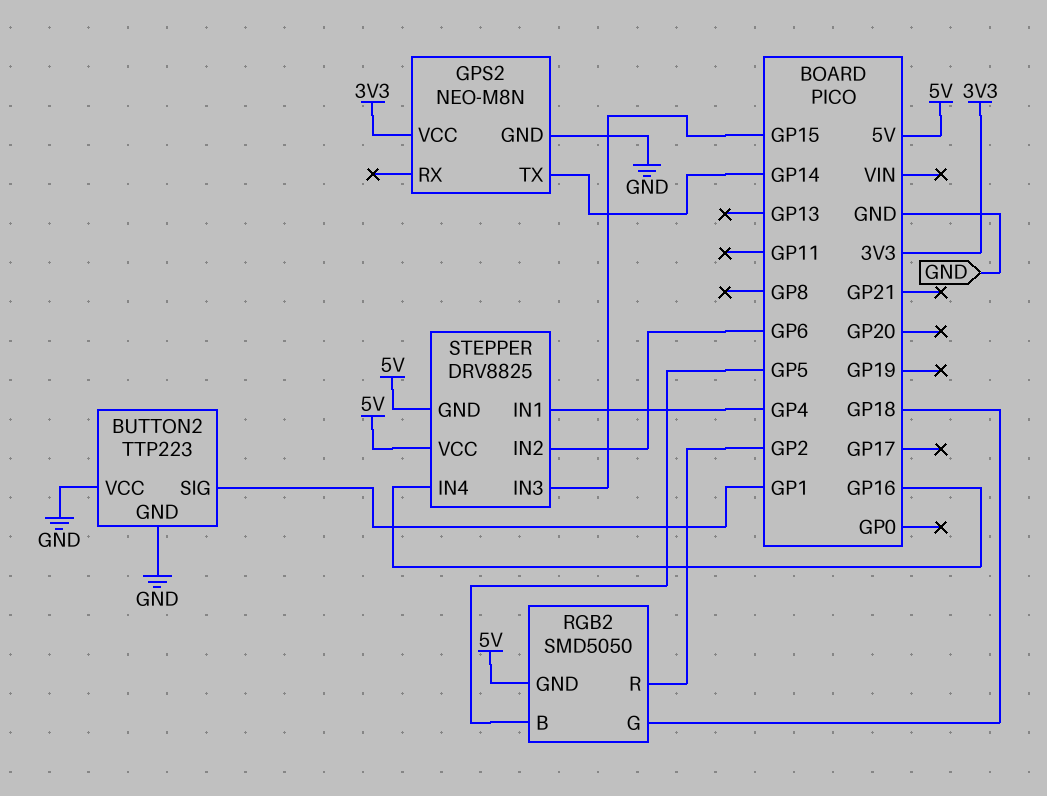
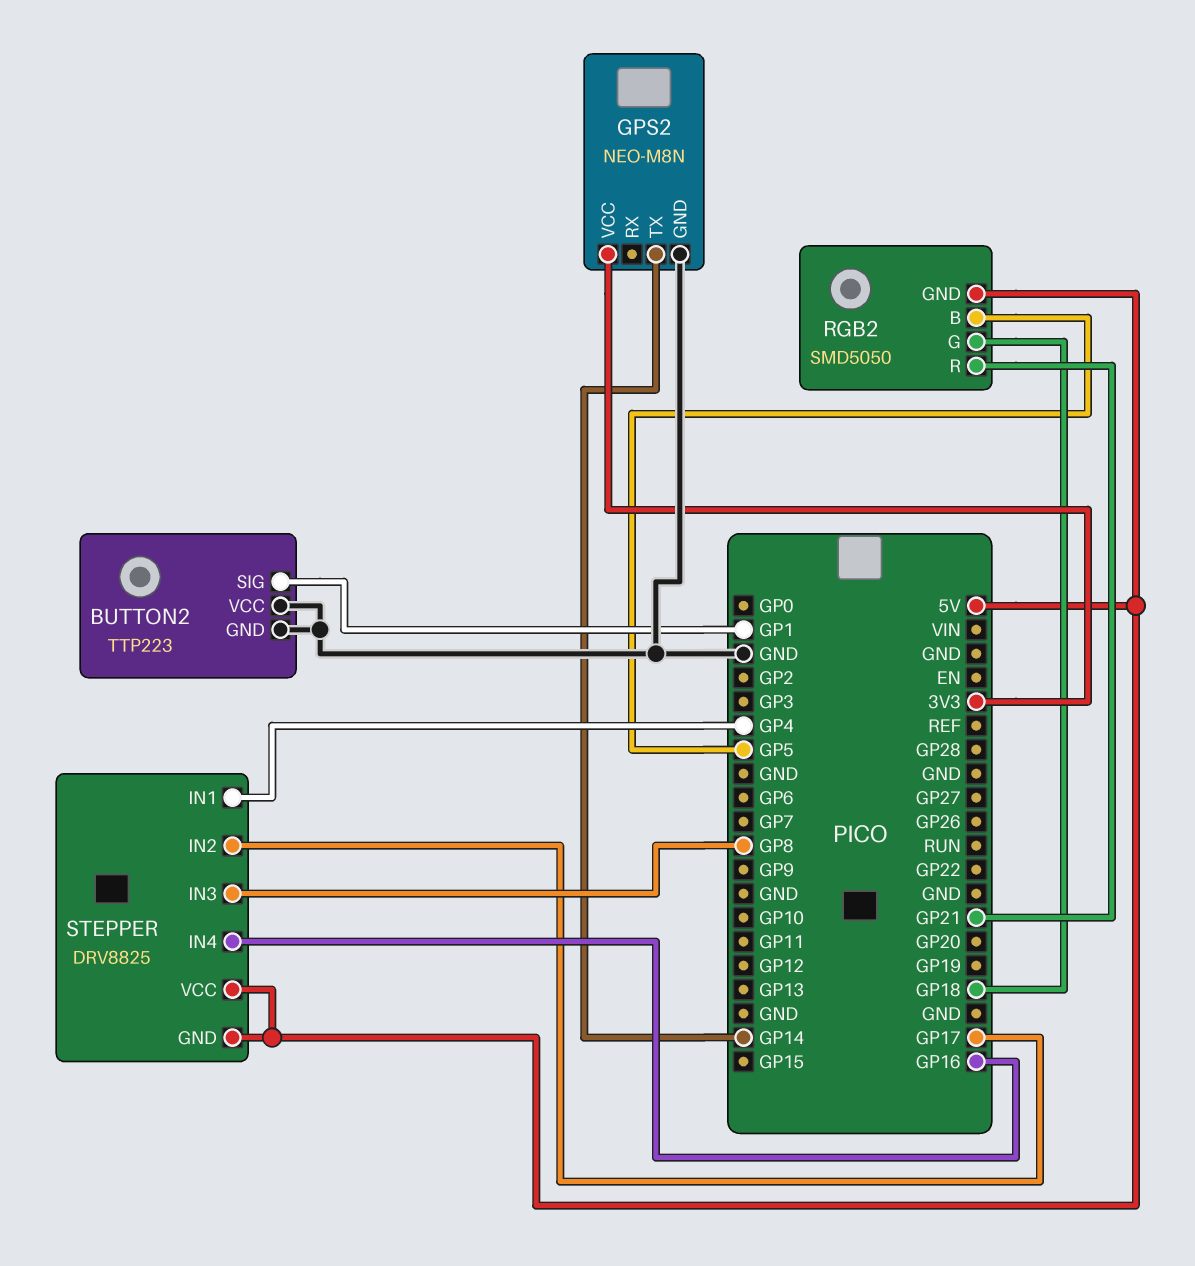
RGB2 pin R: GP2 -> GP21
STEPPER pin IN2: GP6 -> GP17
STEPPER pin IN3: GP15 -> GP8

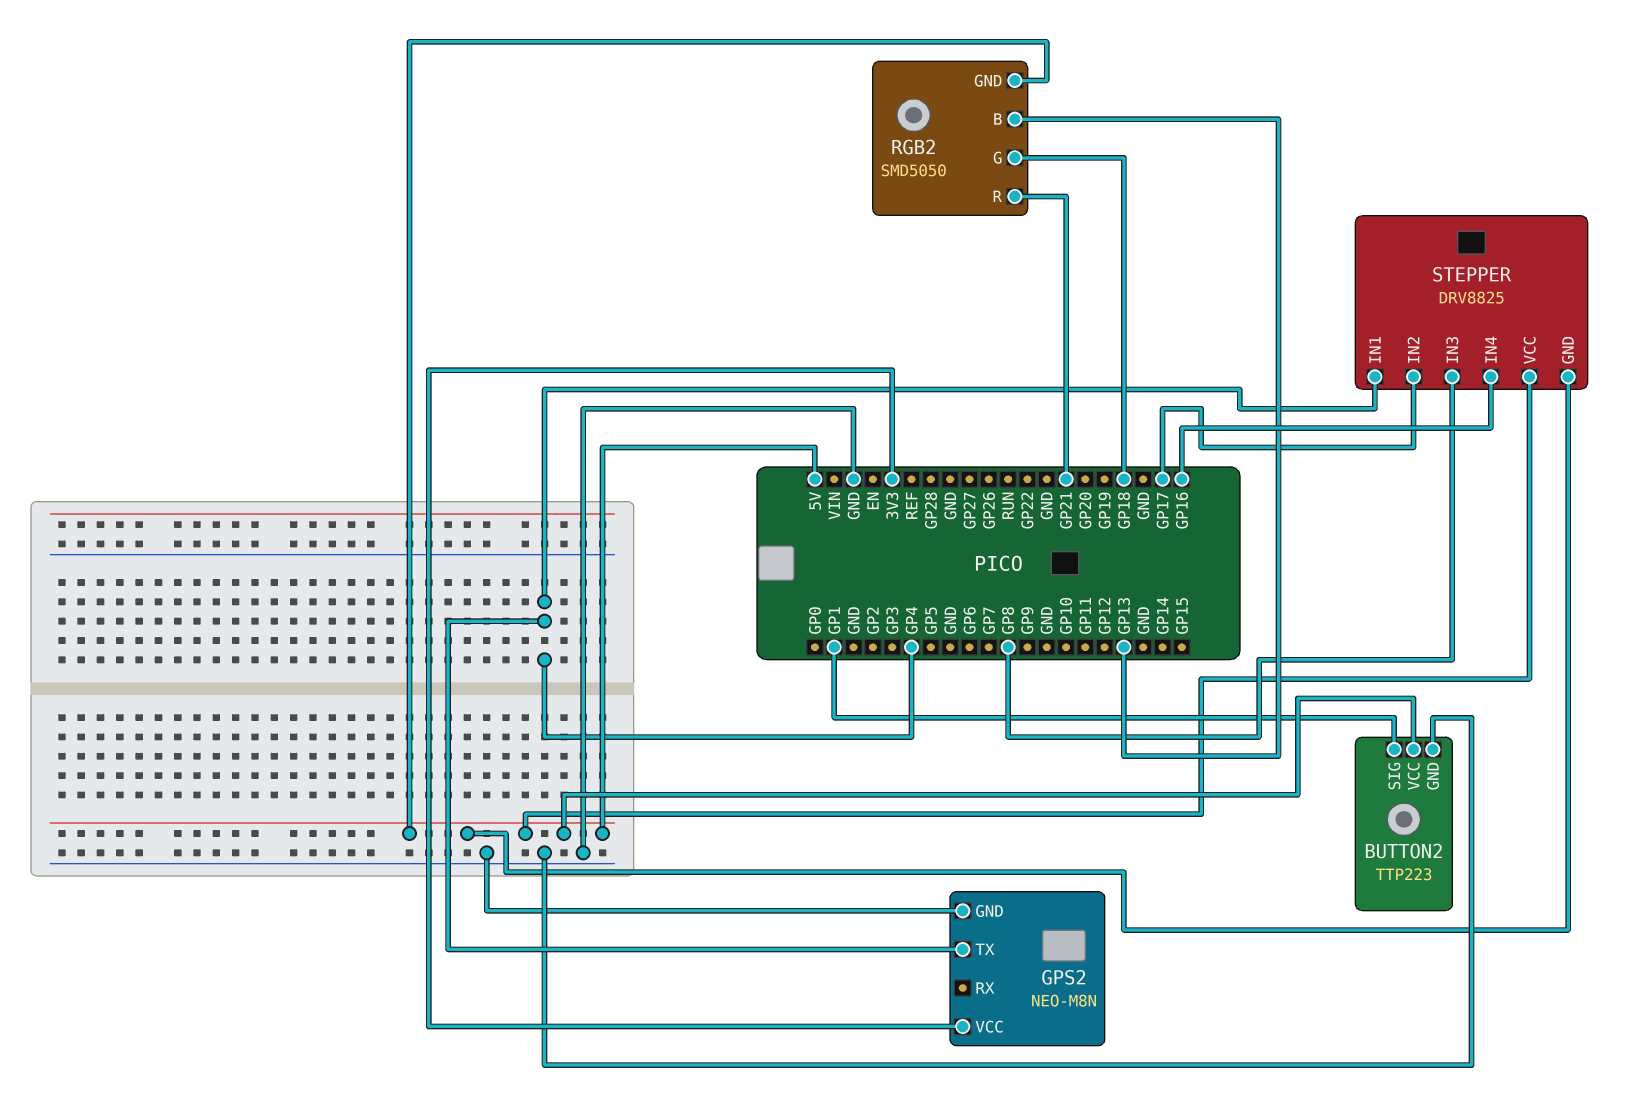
BUTTON2 pin VCC: GND -> 5V
GPS2 pin TX: GP14 -> GP4
RGB2 pin B: GP5 -> GP13

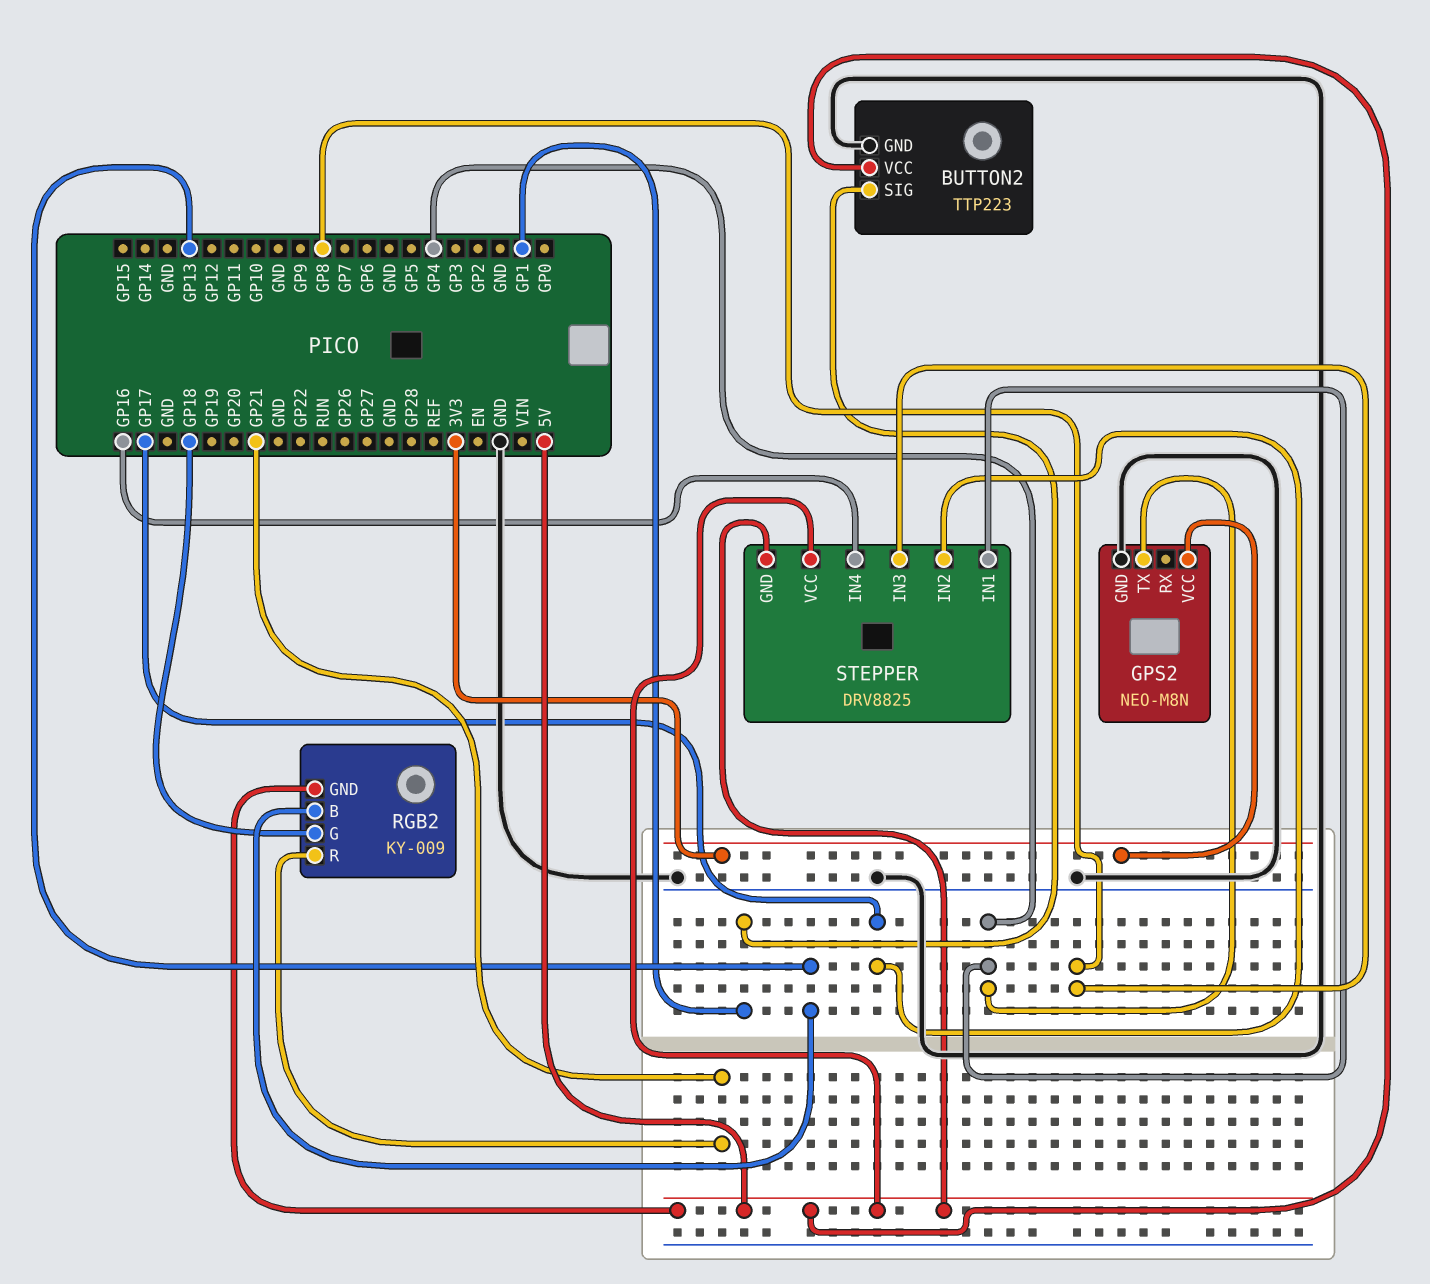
RGB2: SMD5050 -> KY-009

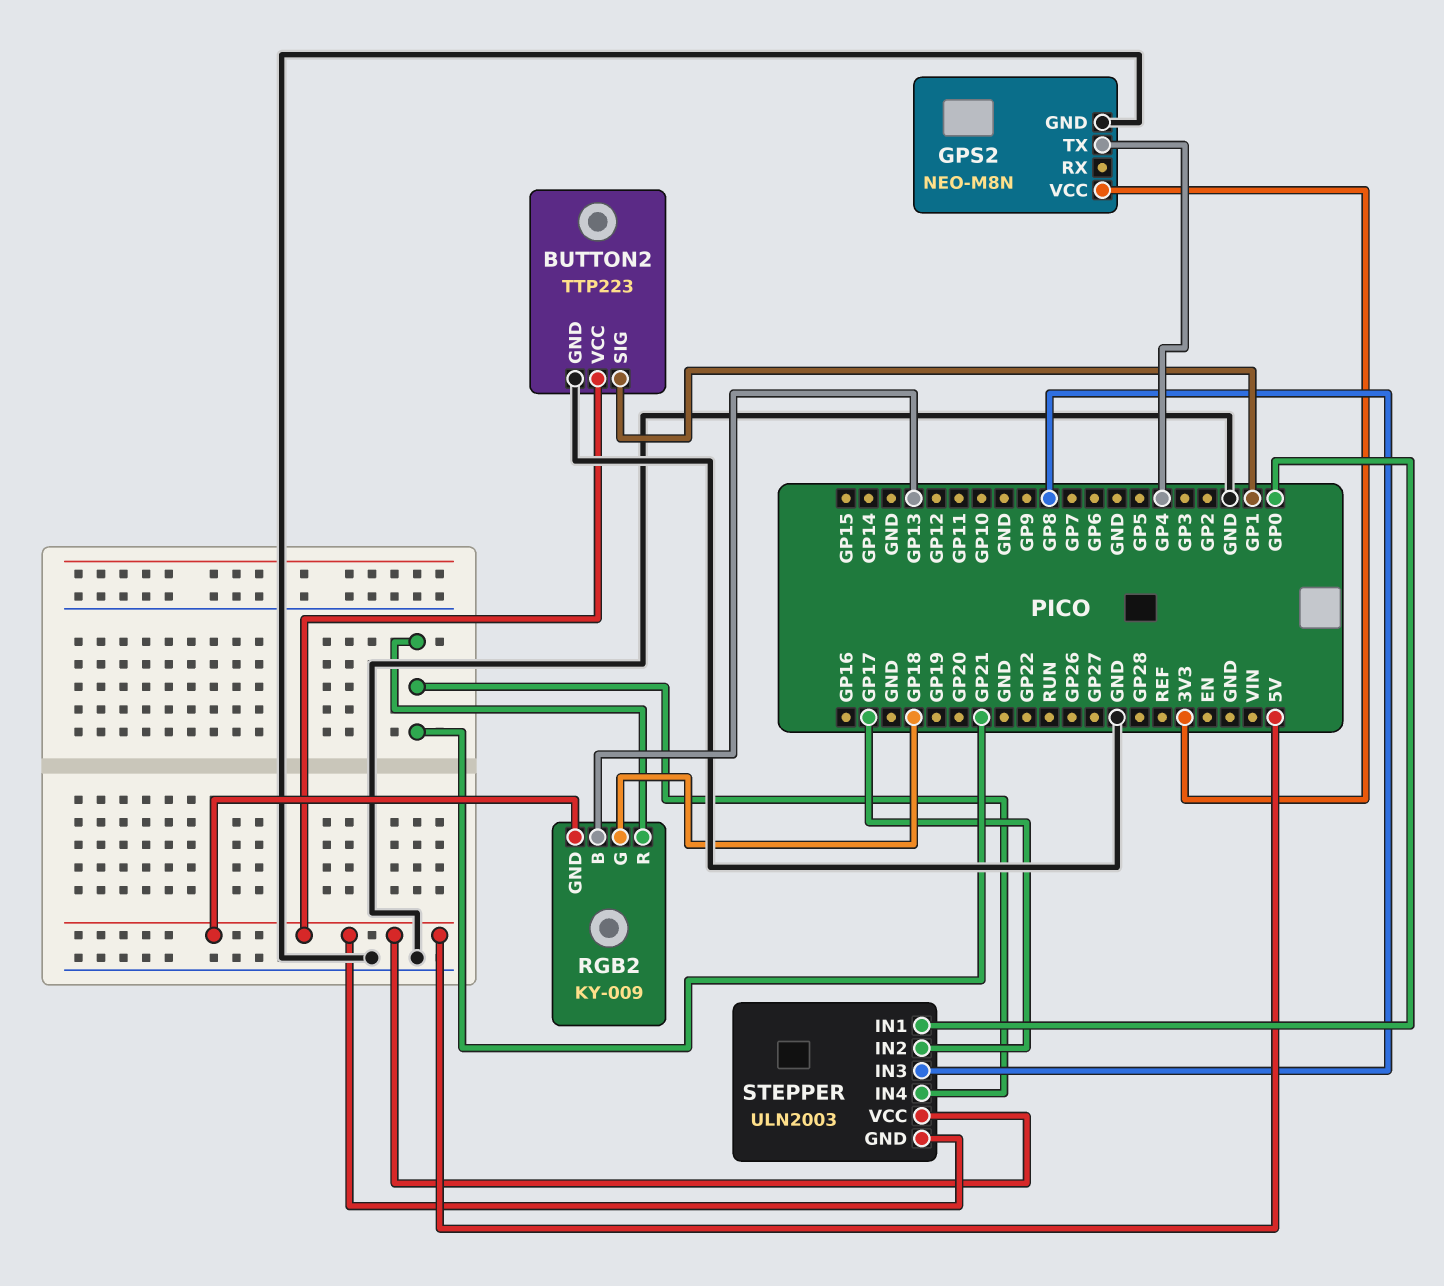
STEPPER: DRV8825 -> ULN2003
STEPPER pin IN1: GP4 -> GP0
STEPPER pin IN4: GP16 -> GP21

